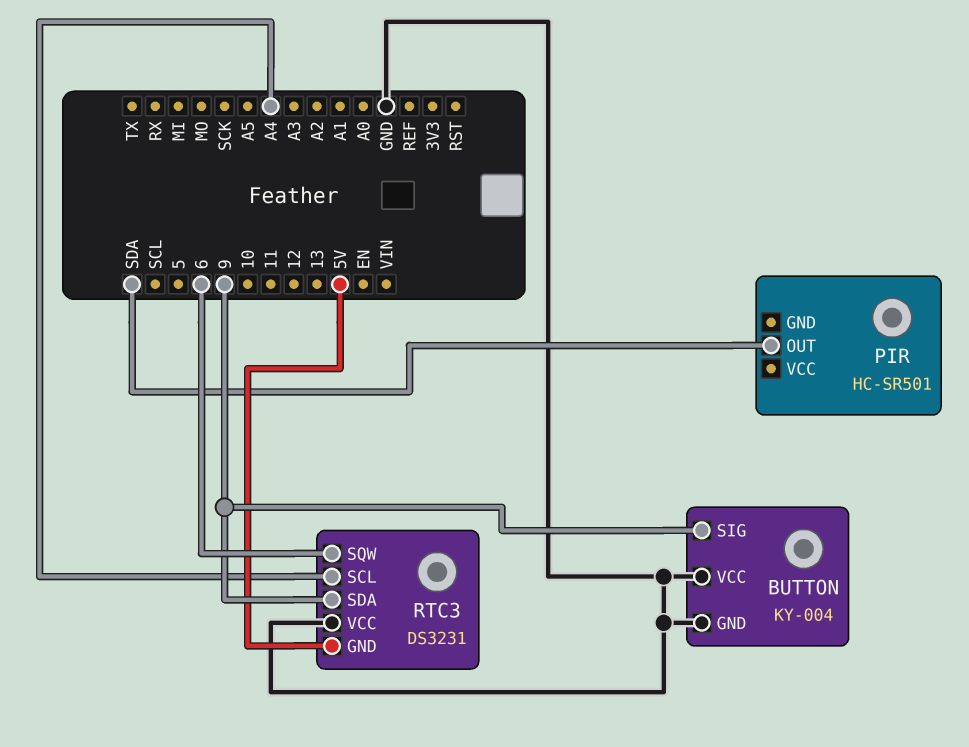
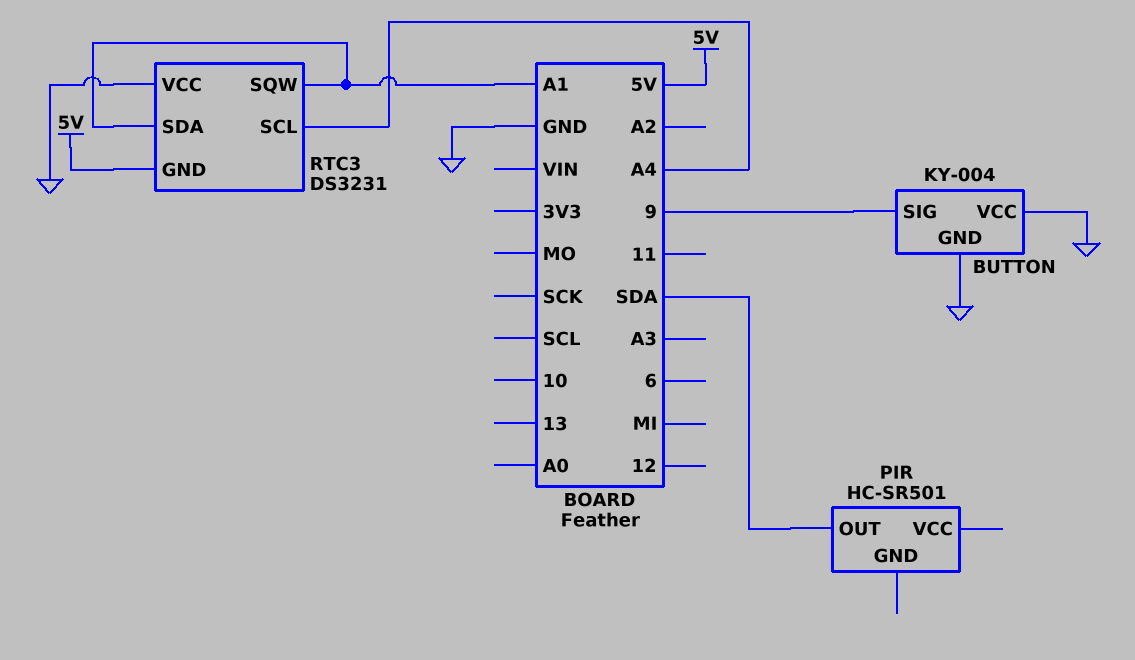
RTC3 pin SDA: 9 -> A1
RTC3 pin SQW: 6 -> A1

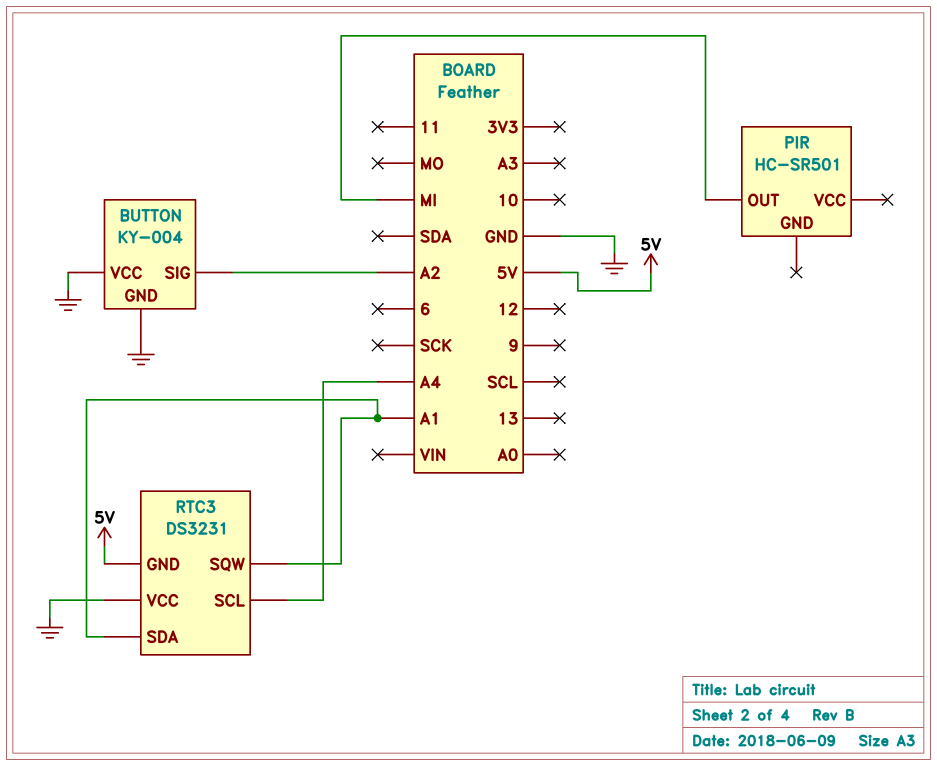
BUTTON pin SIG: 9 -> A2
PIR pin OUT: SDA -> MI

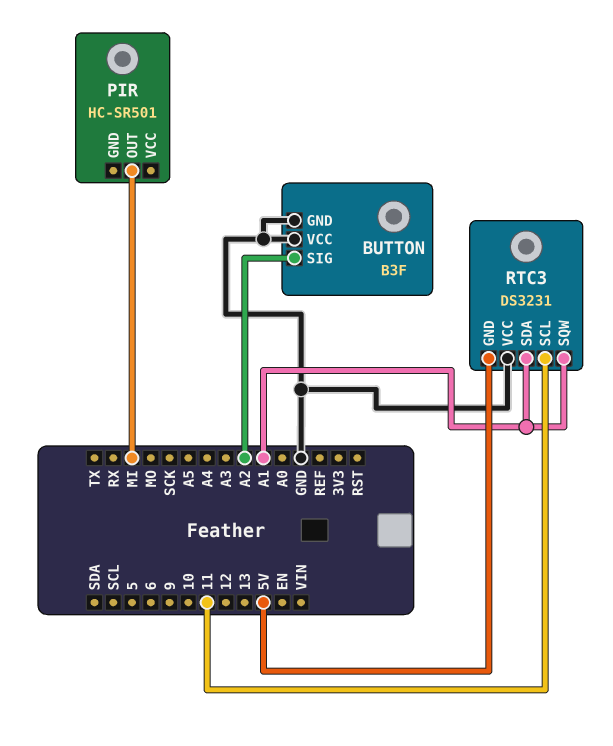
BUTTON: KY-004 -> B3F
RTC3 pin SCL: A4 -> 11

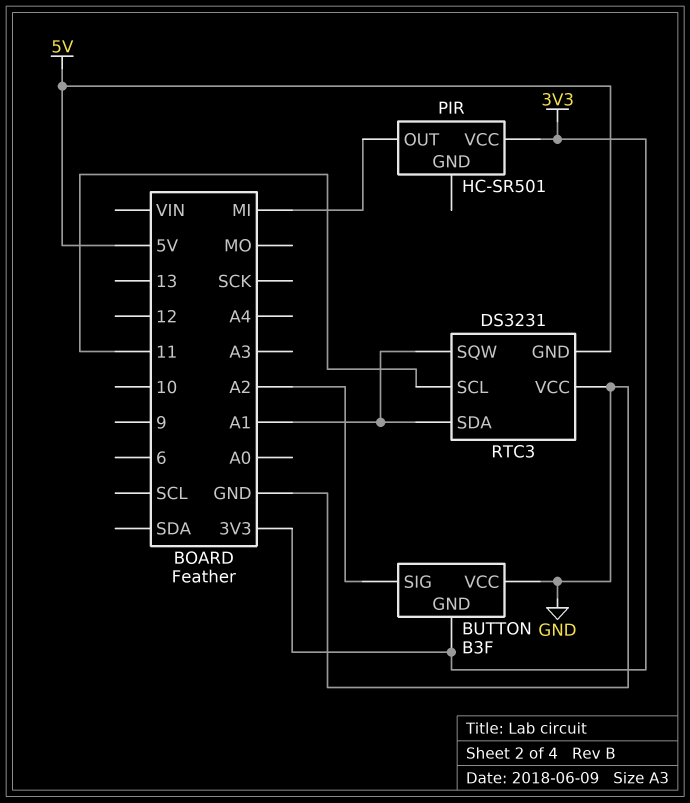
BUTTON pin GND: GND -> 3V3
PIR pin VCC: none -> 3V3

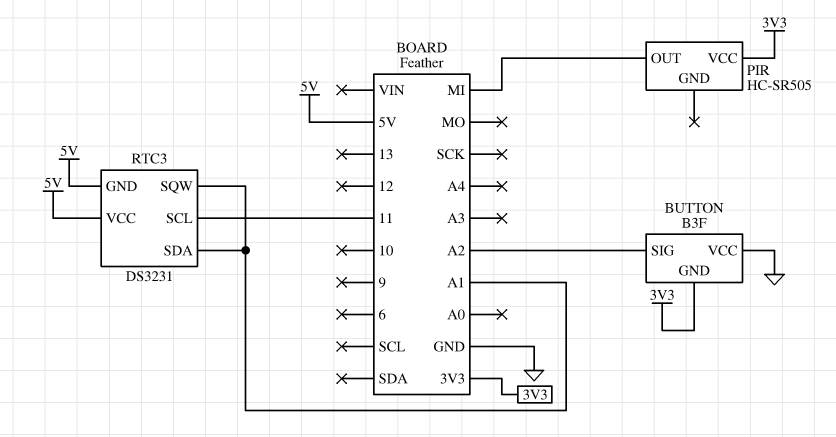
PIR: HC-SR501 -> HC-SR505
RTC3 pin VCC: GND -> 5V

